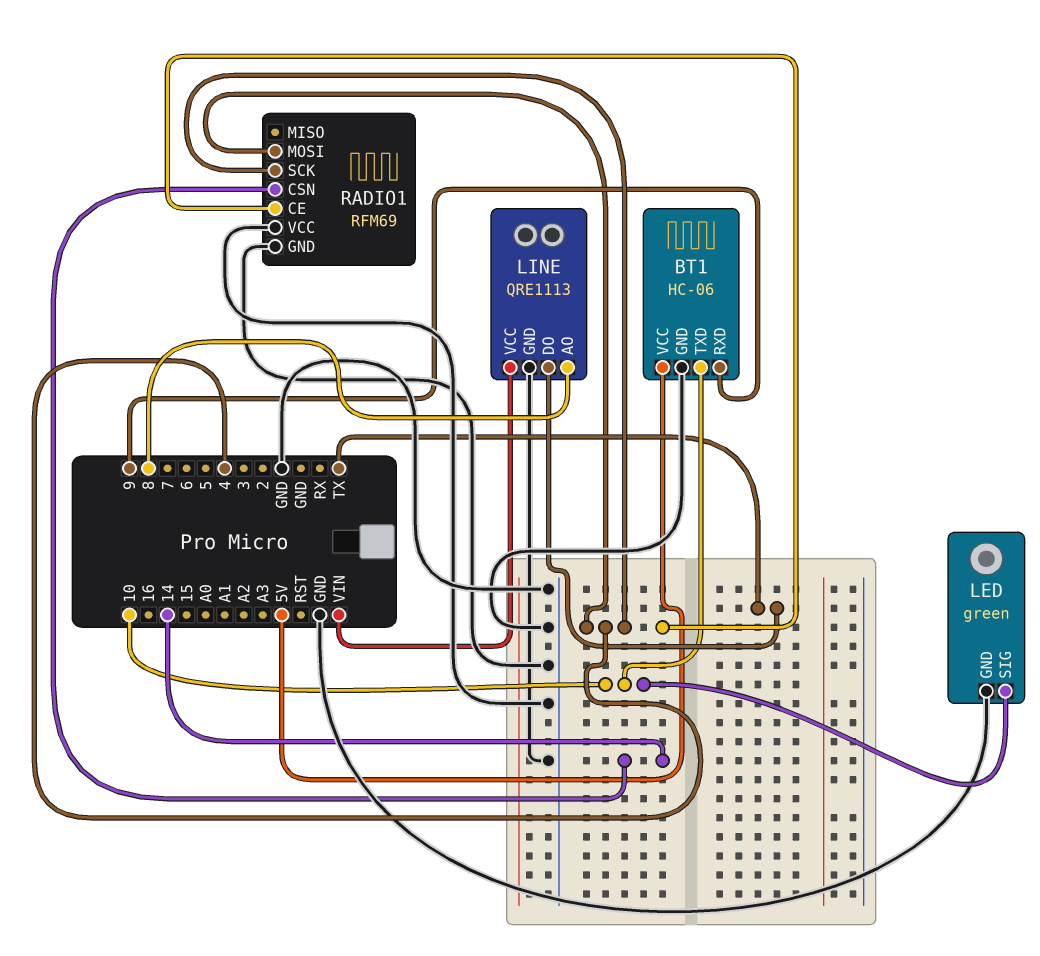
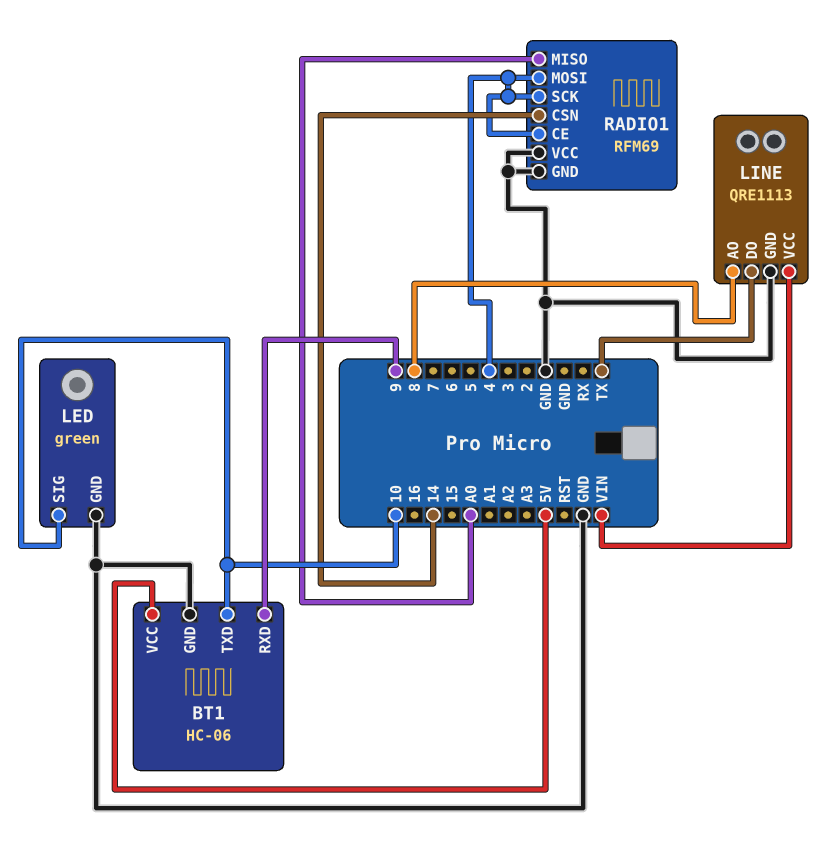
RADIO1 pin MISO: none -> A0

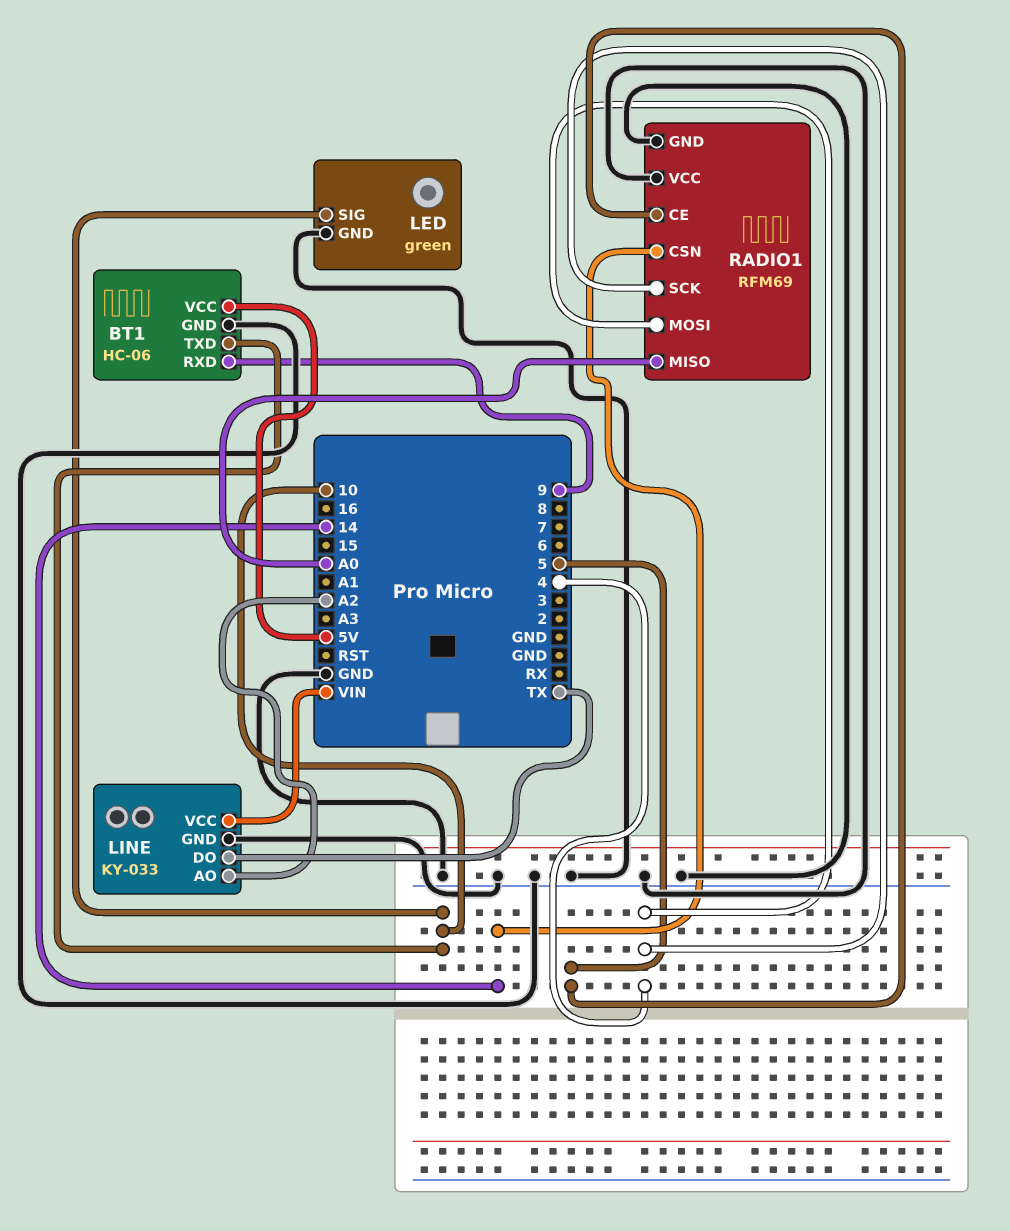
LINE: QRE1113 -> KY-033
LINE pin AO: 8 -> A2
RADIO1 pin CE: 4 -> 5

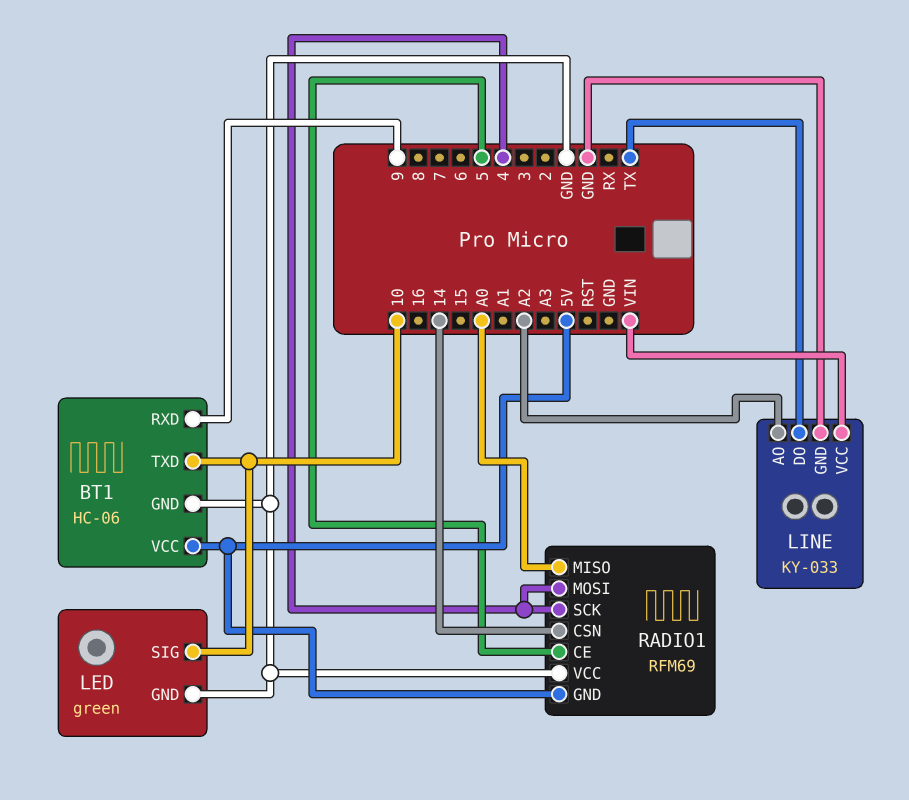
RADIO1 pin GND: GND -> 5V

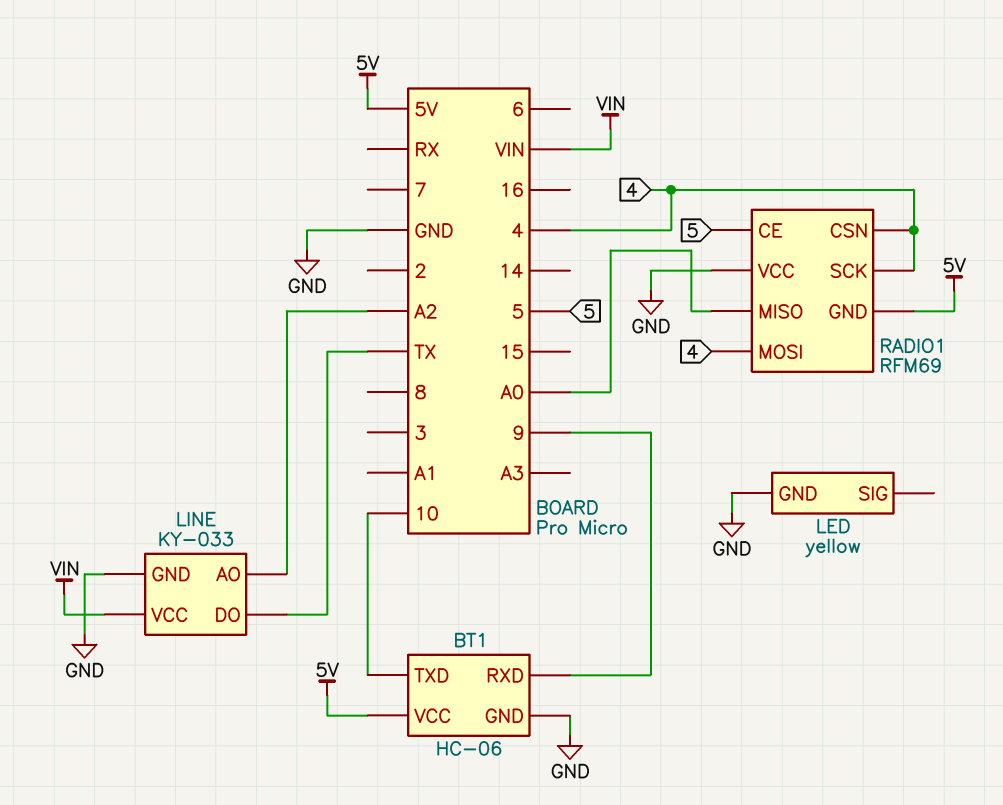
LED: green -> yellow
LED pin SIG: 10 -> none
RADIO1 pin CSN: 14 -> 4

